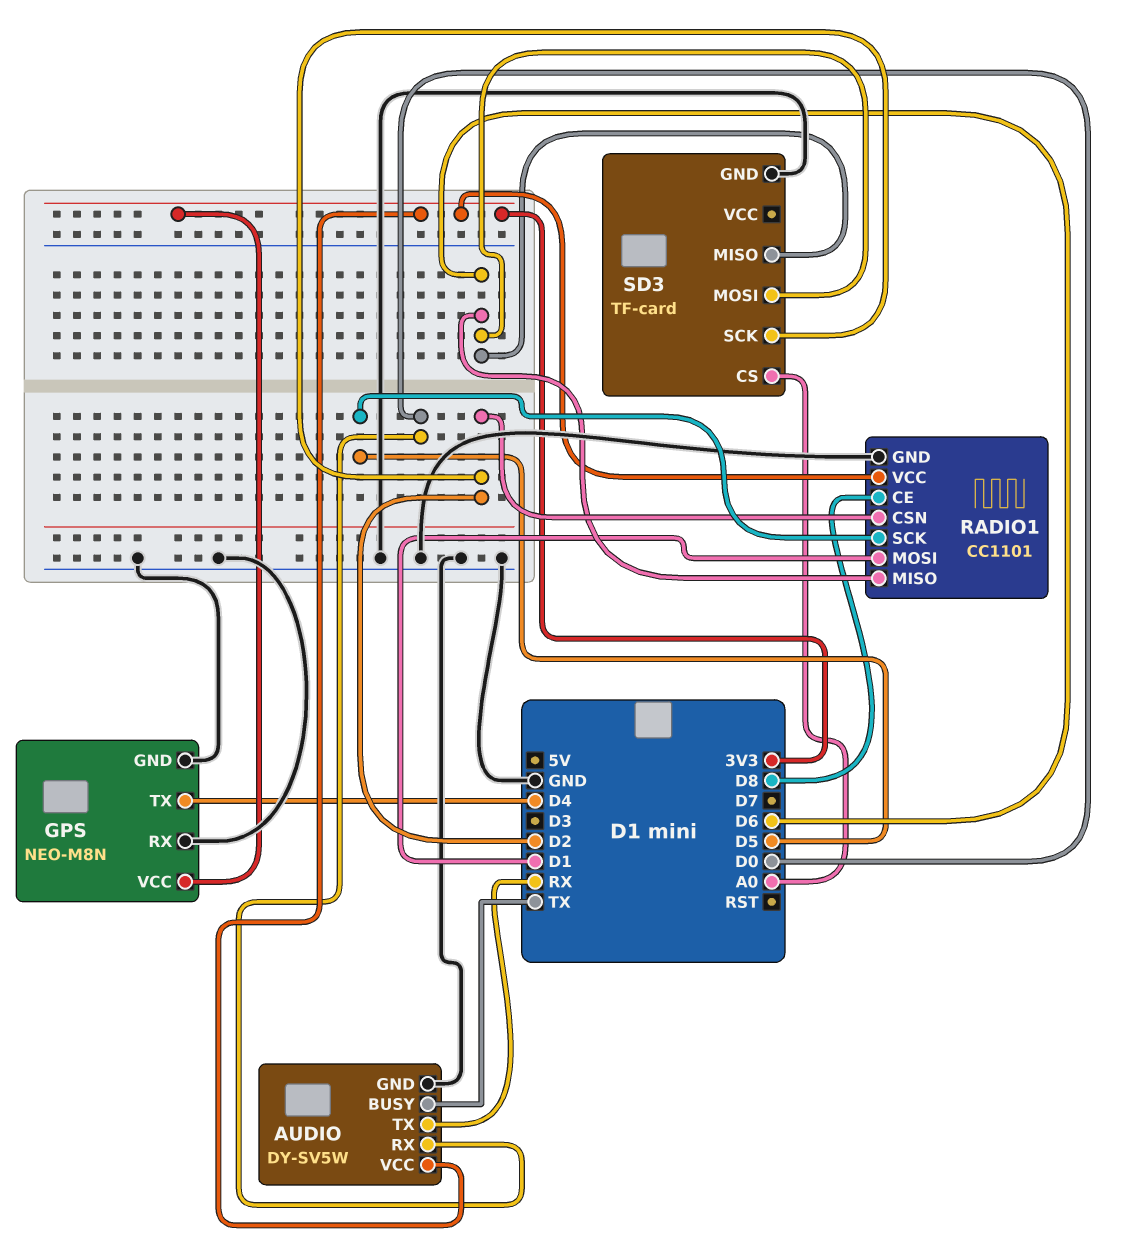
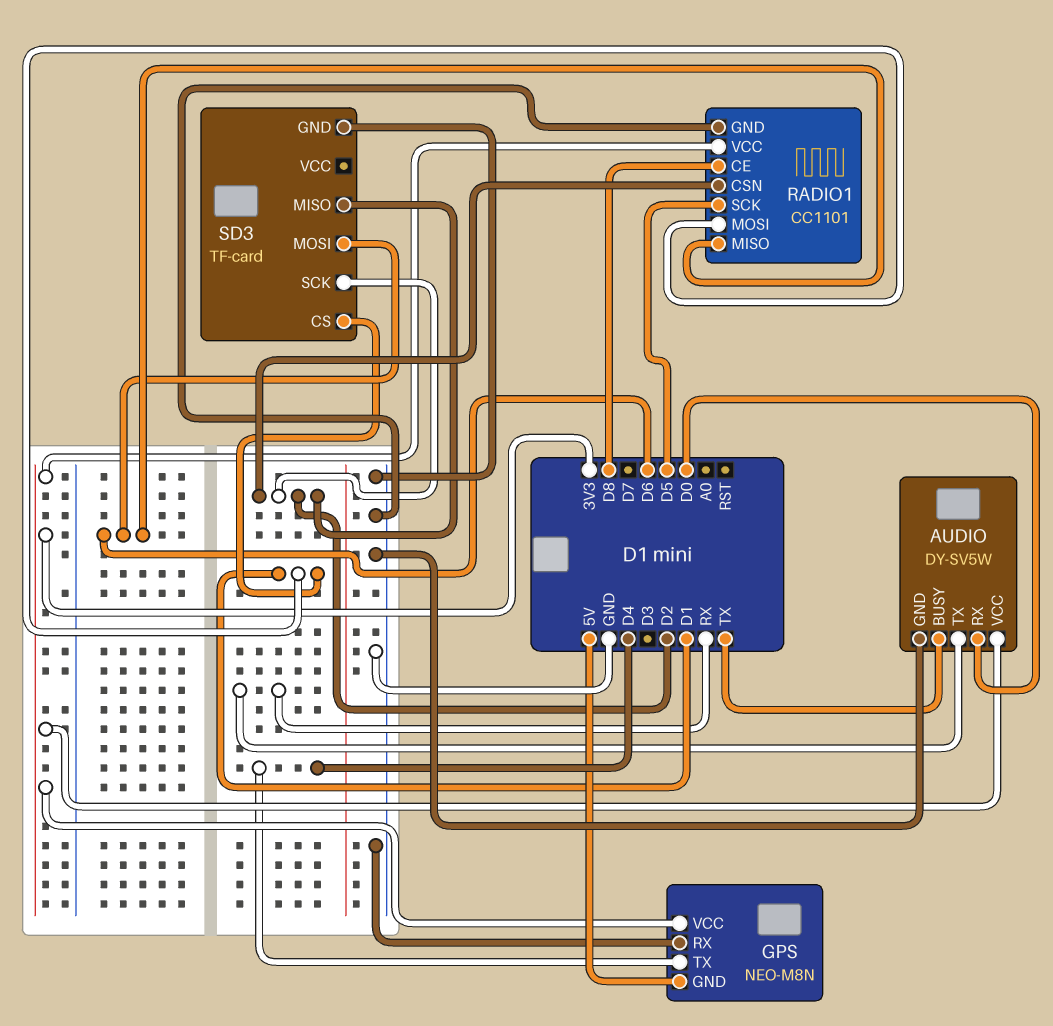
GPS pin GND: GND -> 5V
SD3 pin CS: A0 -> D1
SD3 pin MISO: D6 -> D2

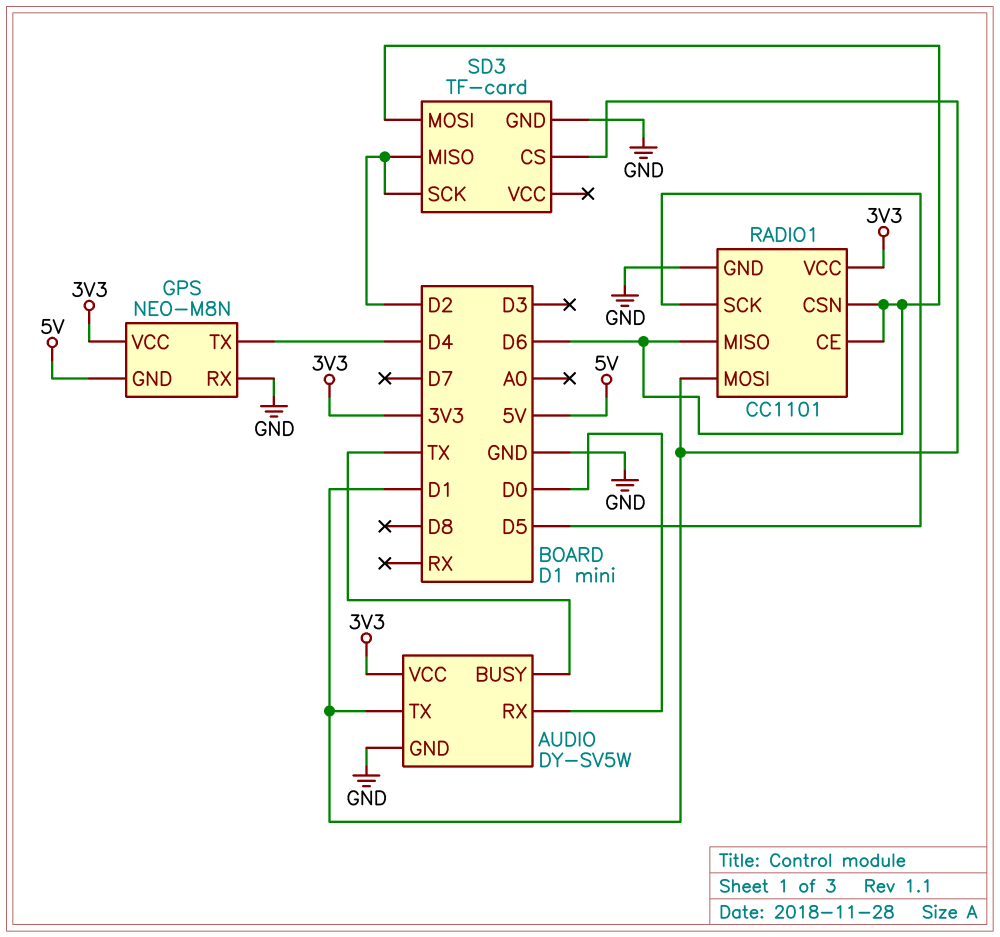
AUDIO pin TX: RX -> D1
RADIO1 pin CE: D8 -> D6
RADIO1 pin CSN: D2 -> D6

